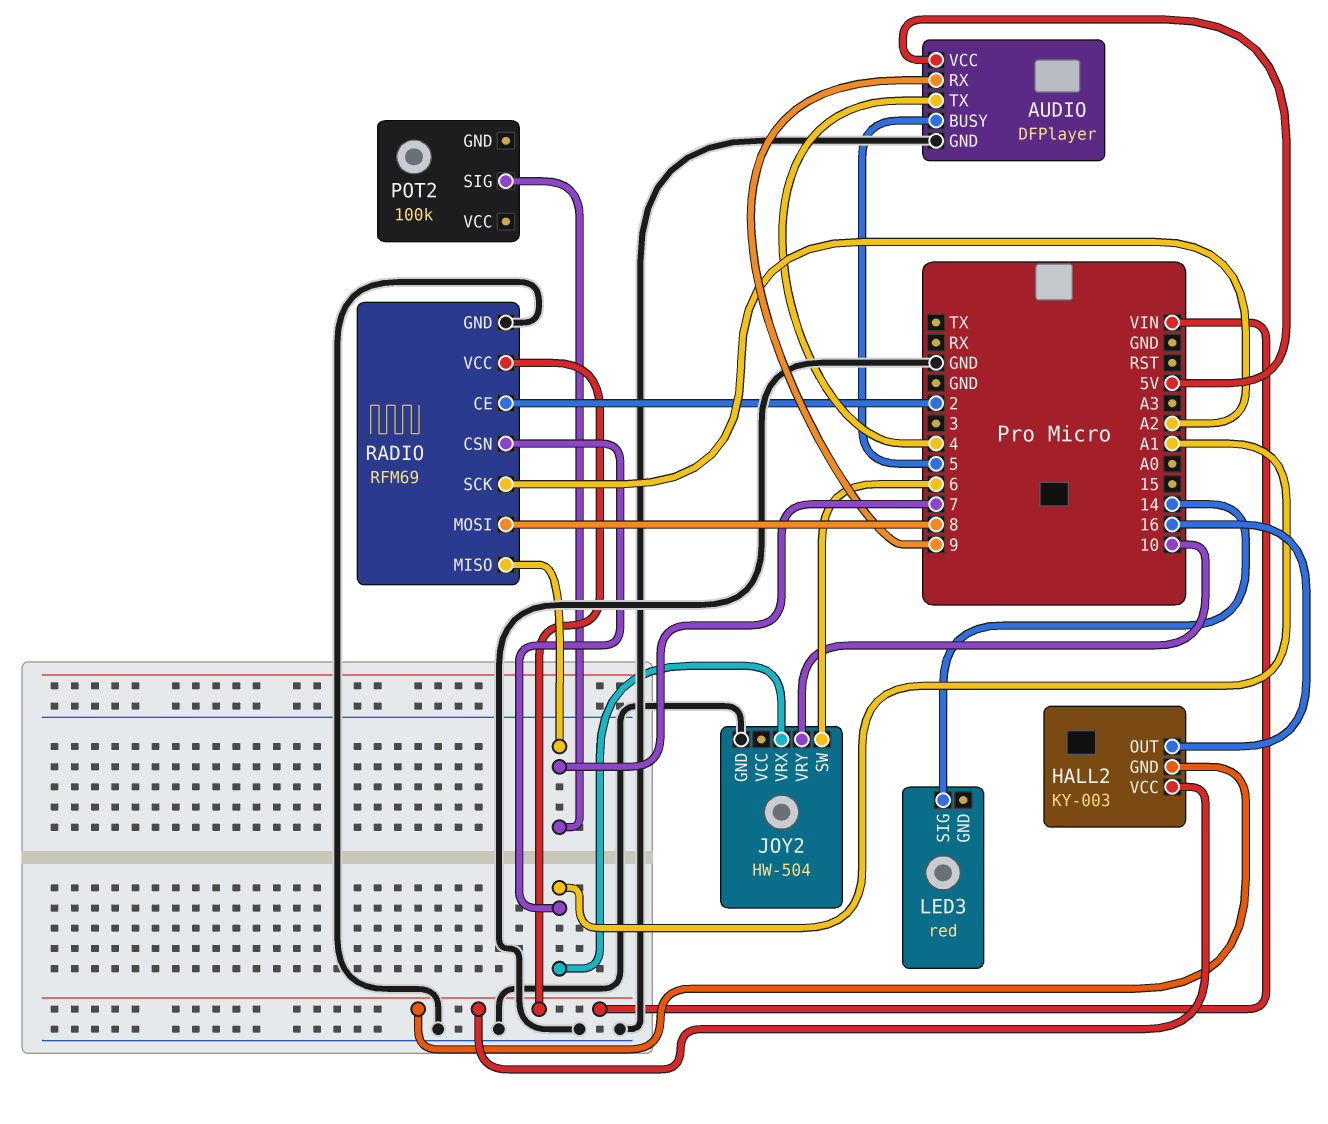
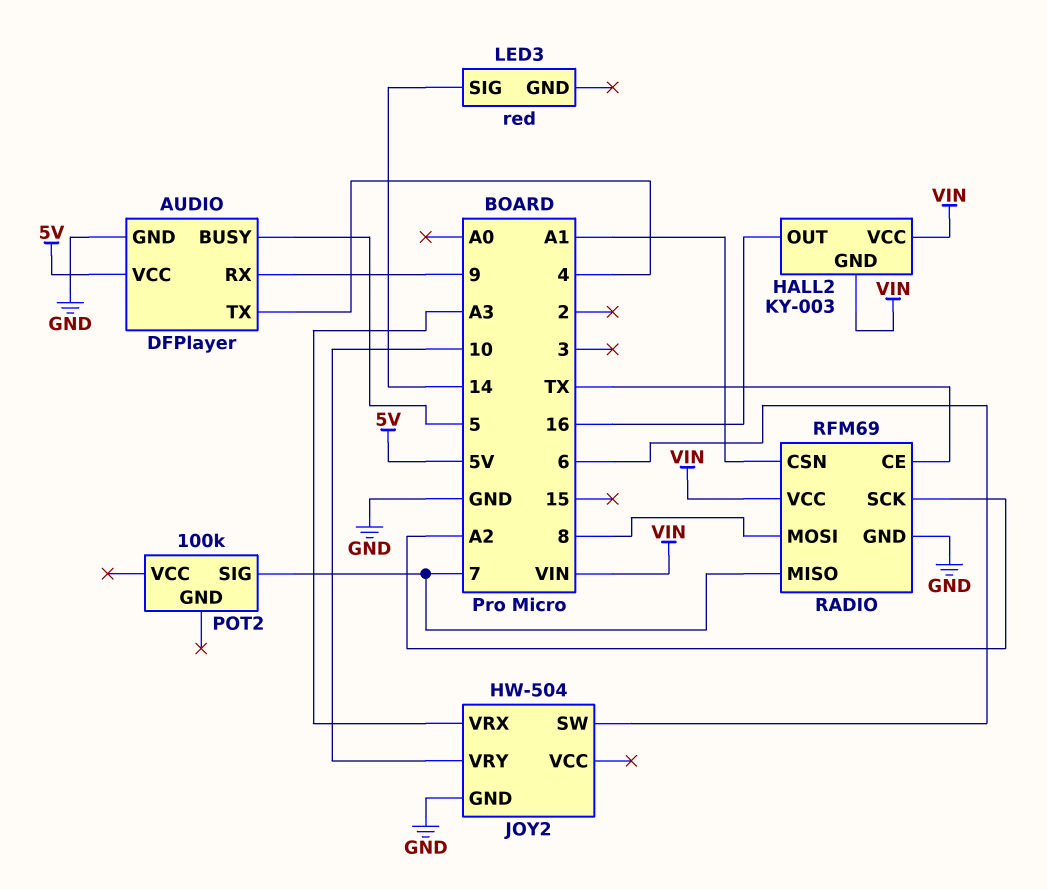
JOY2 pin VRX: A1 -> A3
RADIO pin CE: 2 -> TX

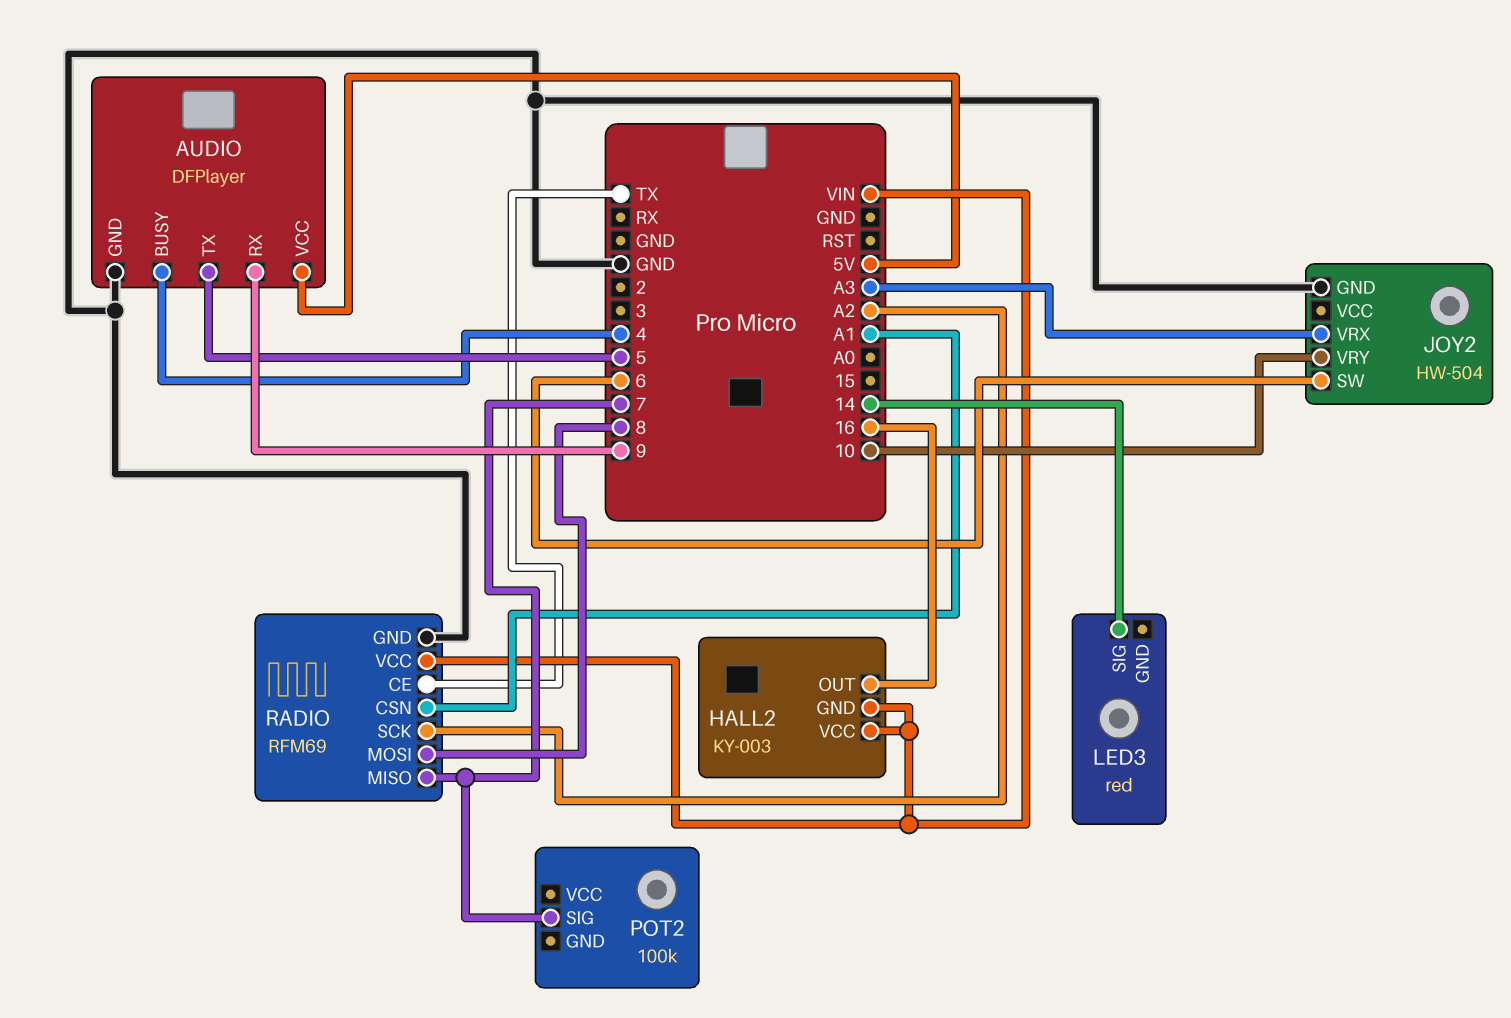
AUDIO pin BUSY: 5 -> 4
AUDIO pin TX: 4 -> 5

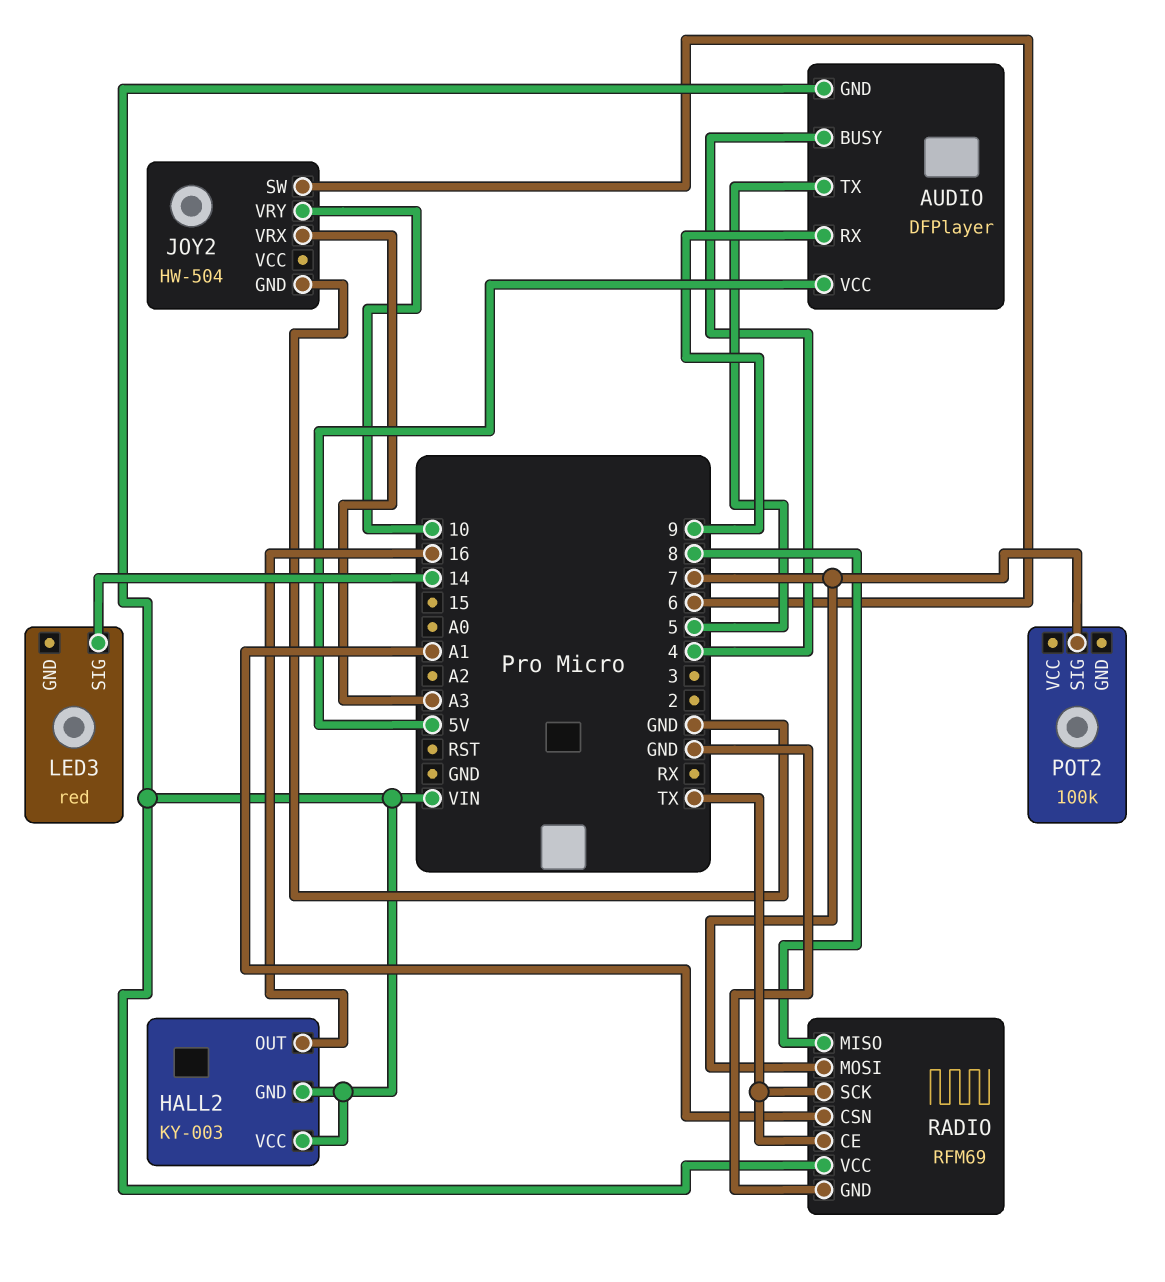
AUDIO pin GND: GND -> VIN
RADIO pin MISO: 7 -> 8
RADIO pin MOSI: 8 -> 7
RADIO pin SCK: A2 -> TX

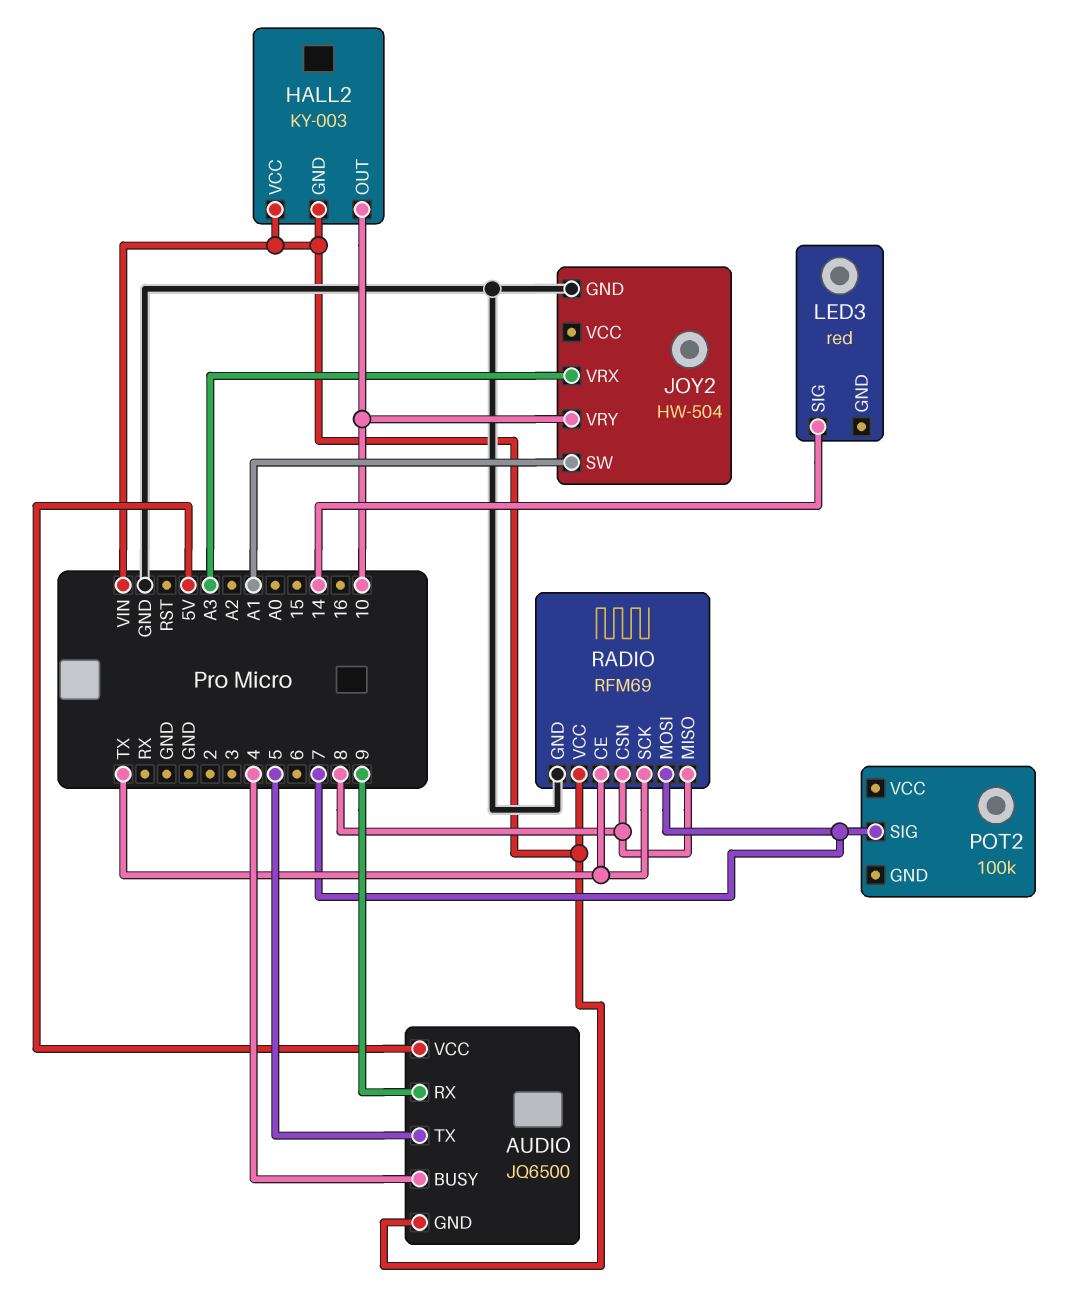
AUDIO: DFPlayer -> JQ6500
HALL2 pin OUT: 16 -> 10
JOY2 pin SW: 6 -> A1
RADIO pin CSN: A1 -> 8

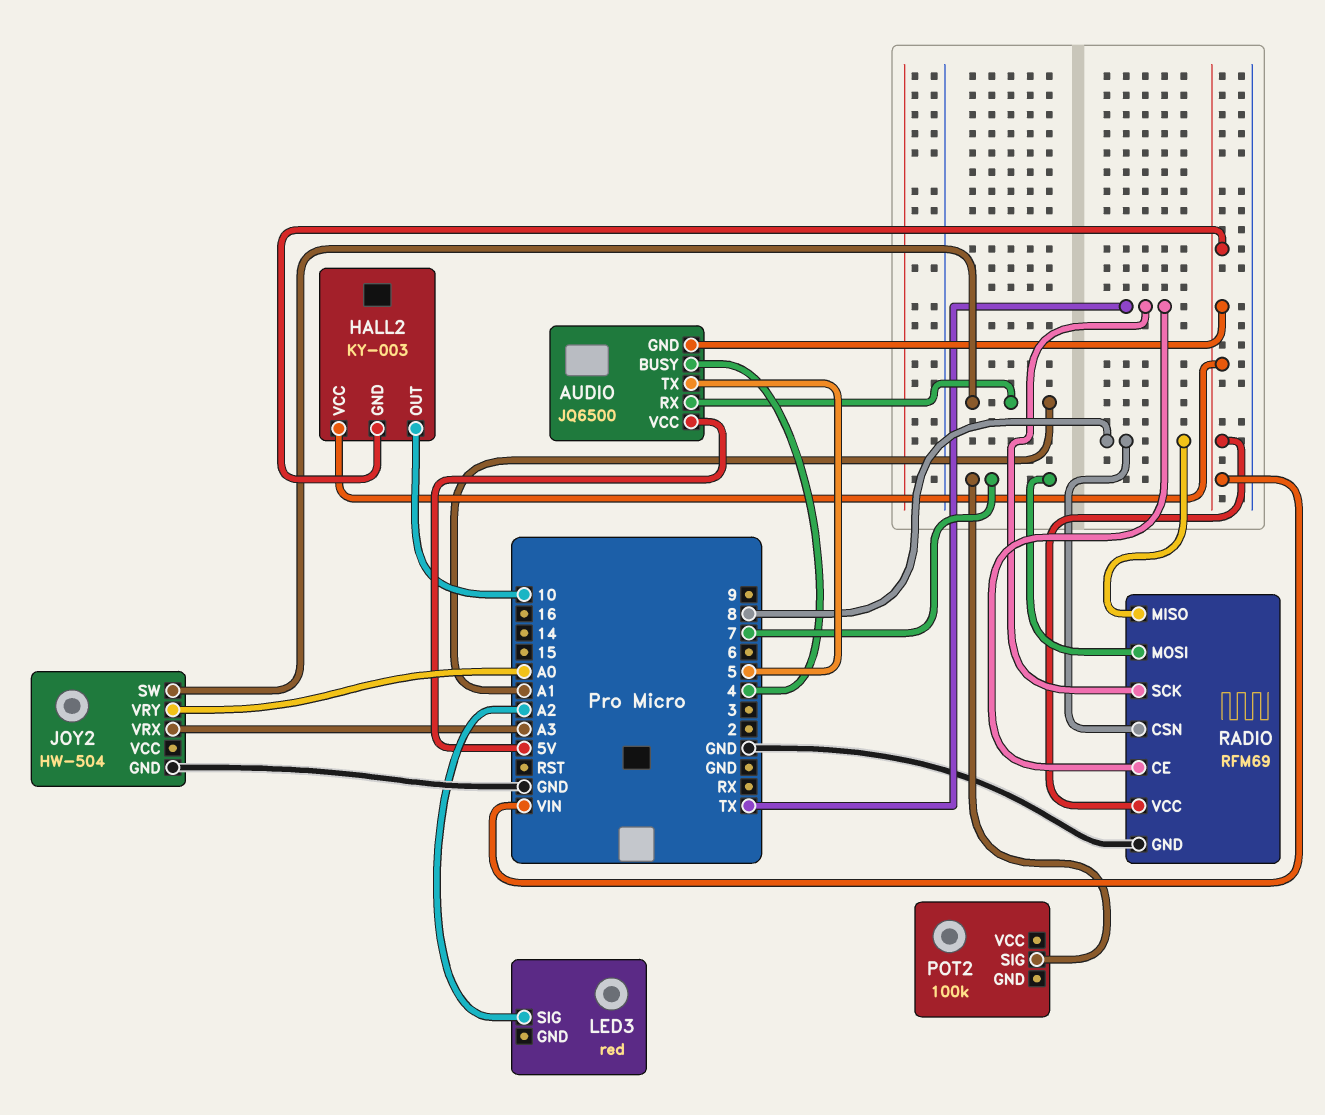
AUDIO pin RX: 9 -> A1
JOY2 pin VRY: 10 -> A0
LED3 pin SIG: 14 -> A2

